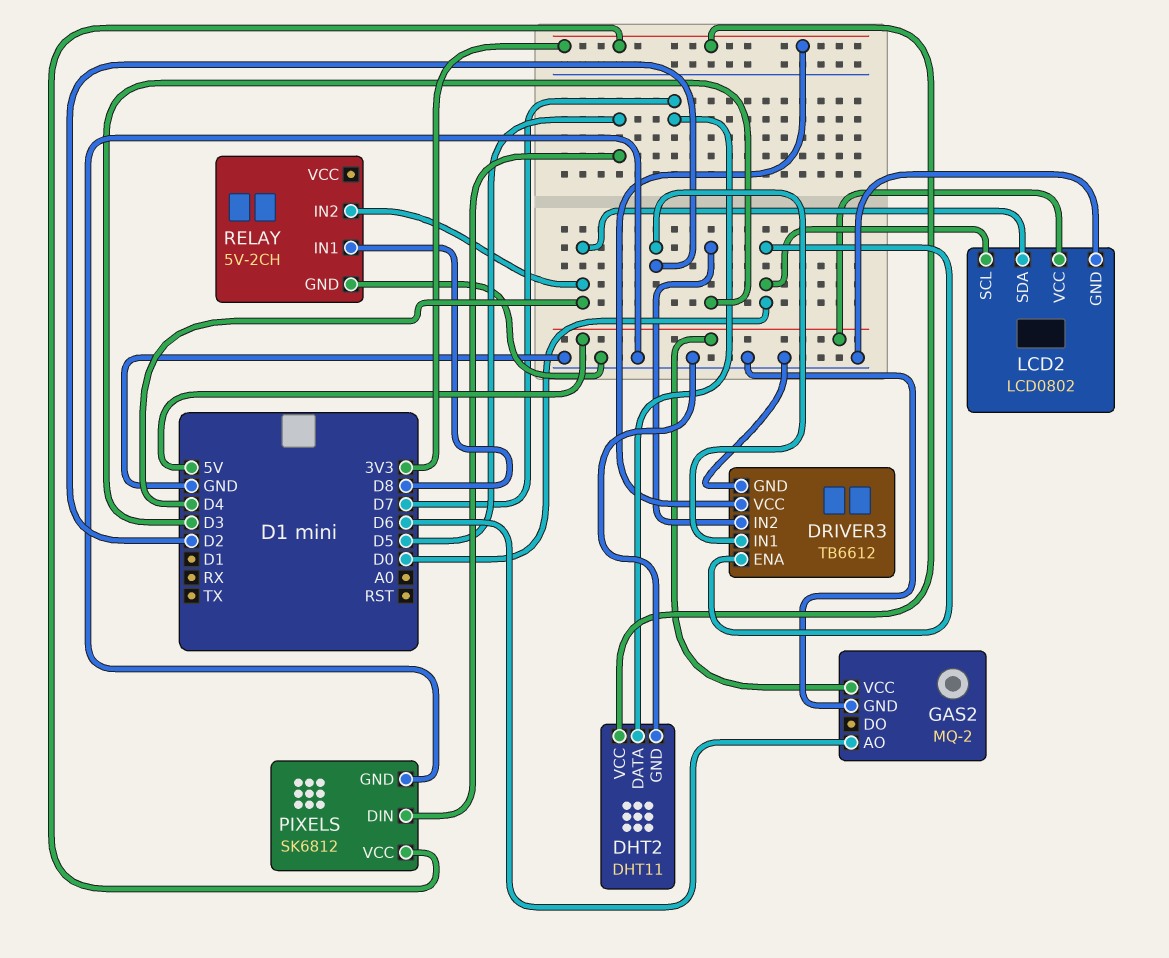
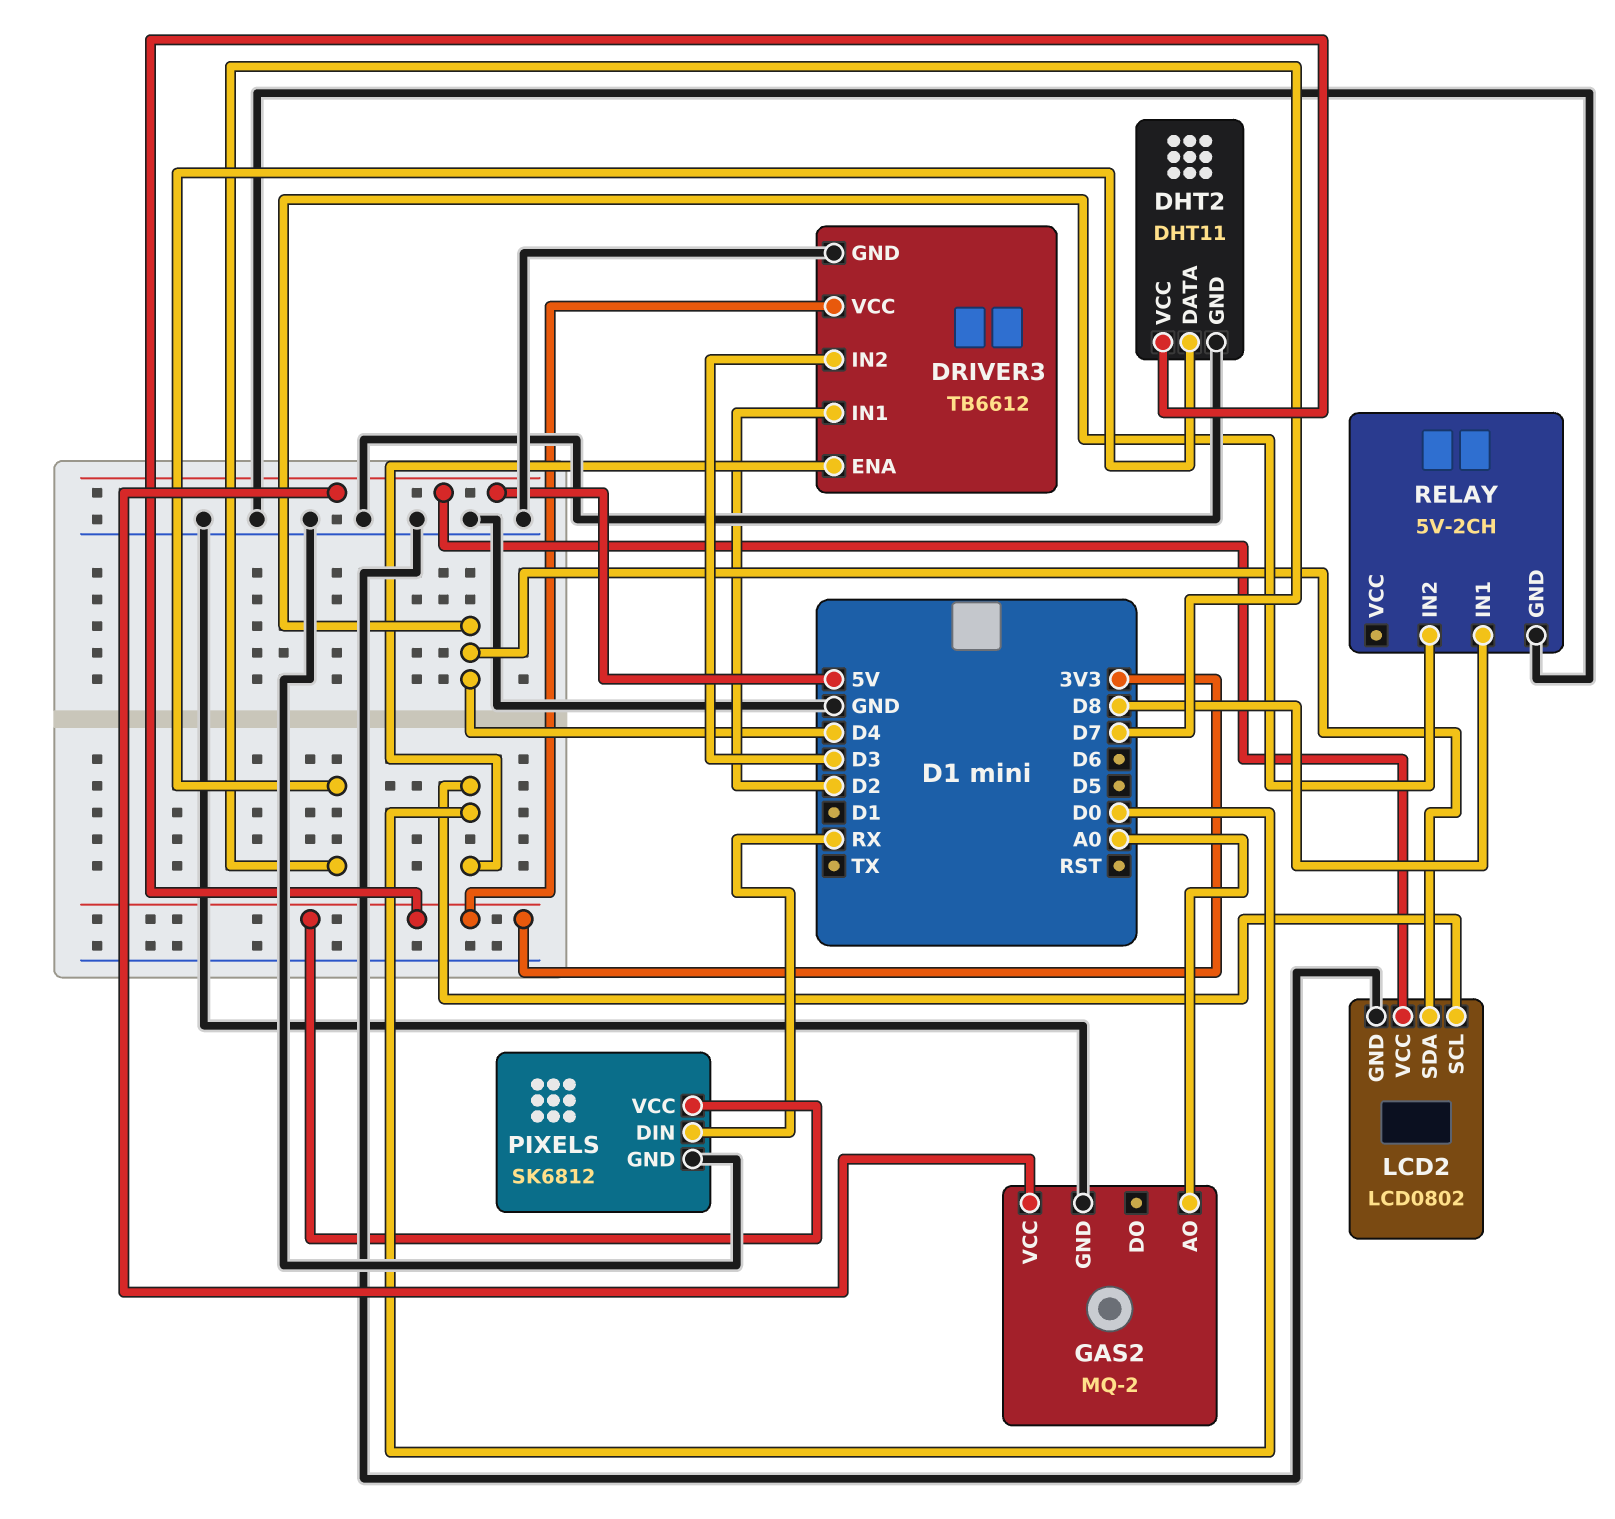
GAS2 pin AO: D6 -> A0
PIXELS pin DIN: D5 -> RX

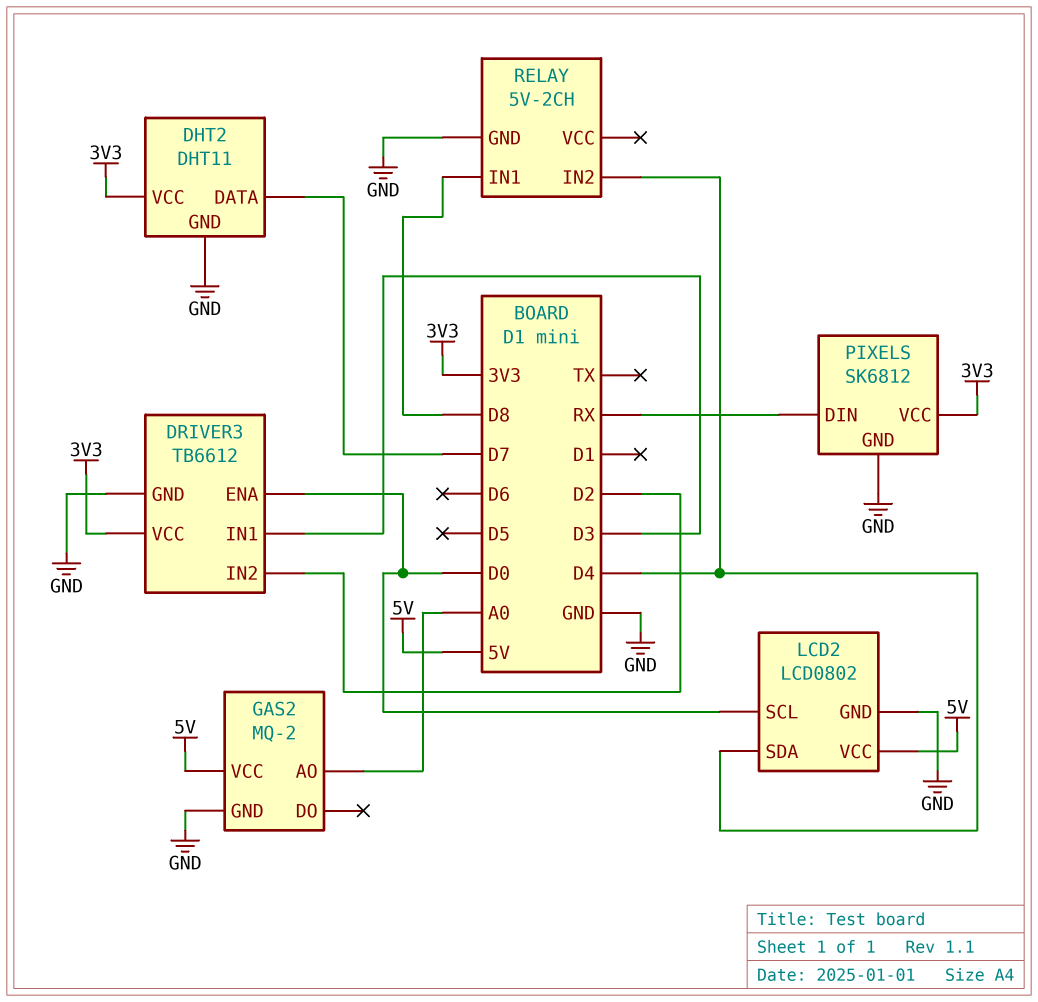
DRIVER3 pin IN1: D2 -> D3
DRIVER3 pin IN2: D3 -> D2

